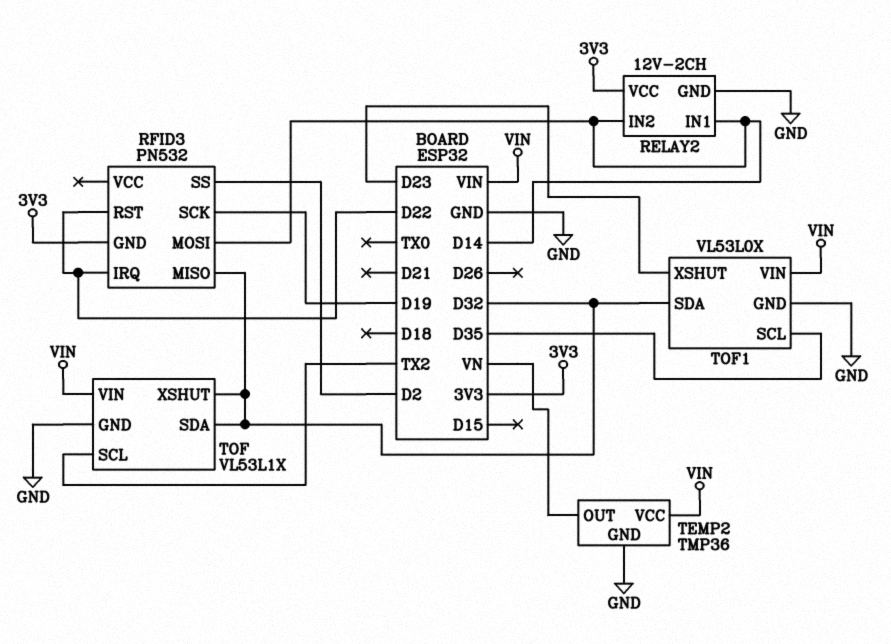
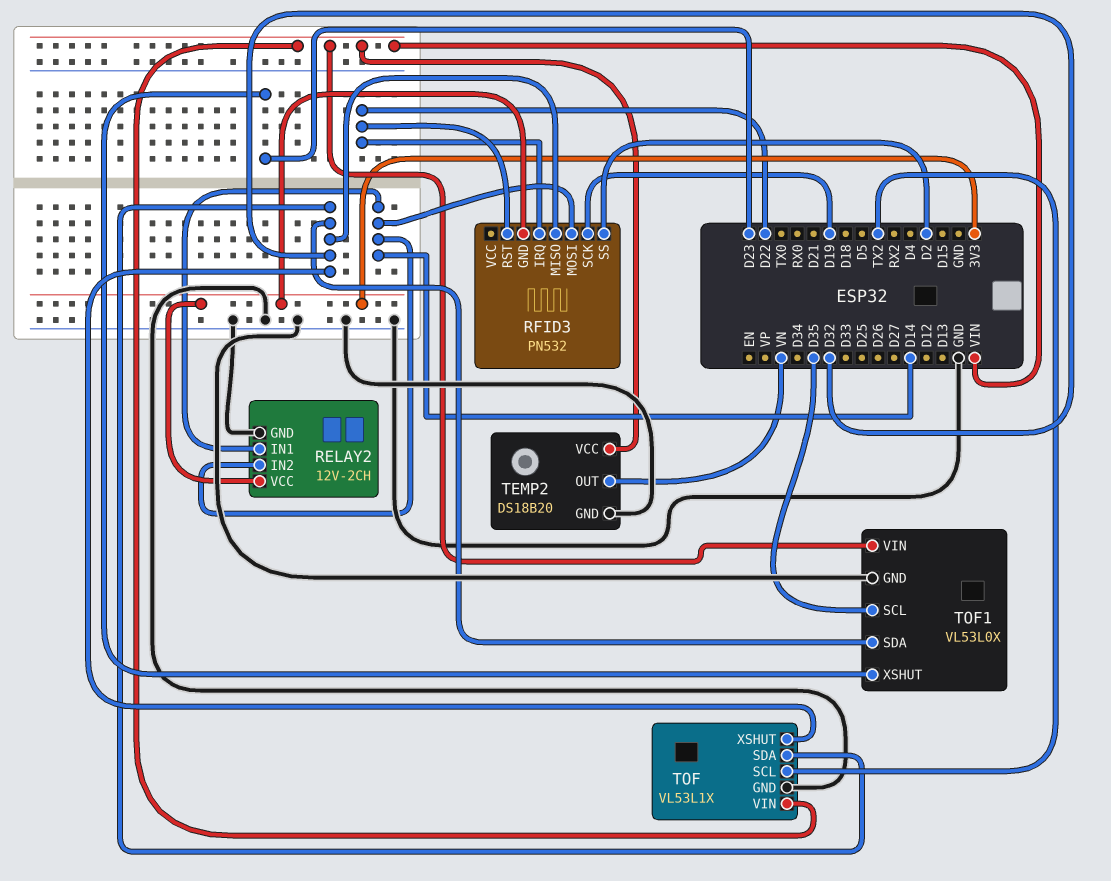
TEMP2: TMP36 -> DS18B20

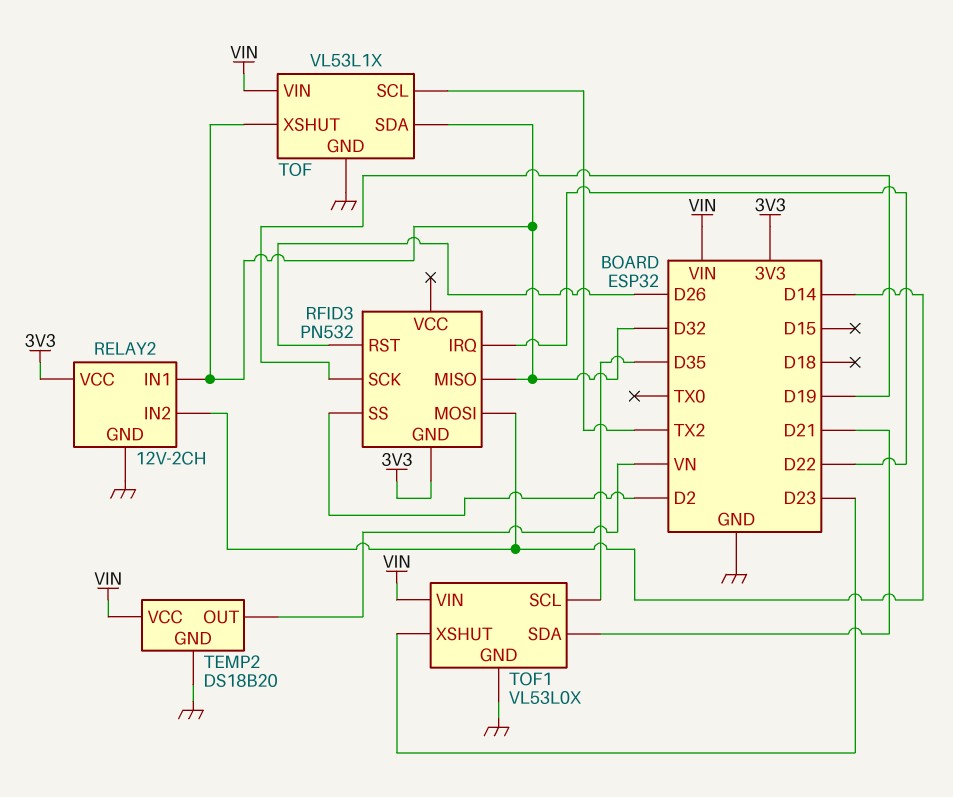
RELAY2 pin IN1: D14 -> D32
RFID3 pin RST: D22 -> D26
TOF1 pin SDA: D32 -> D21

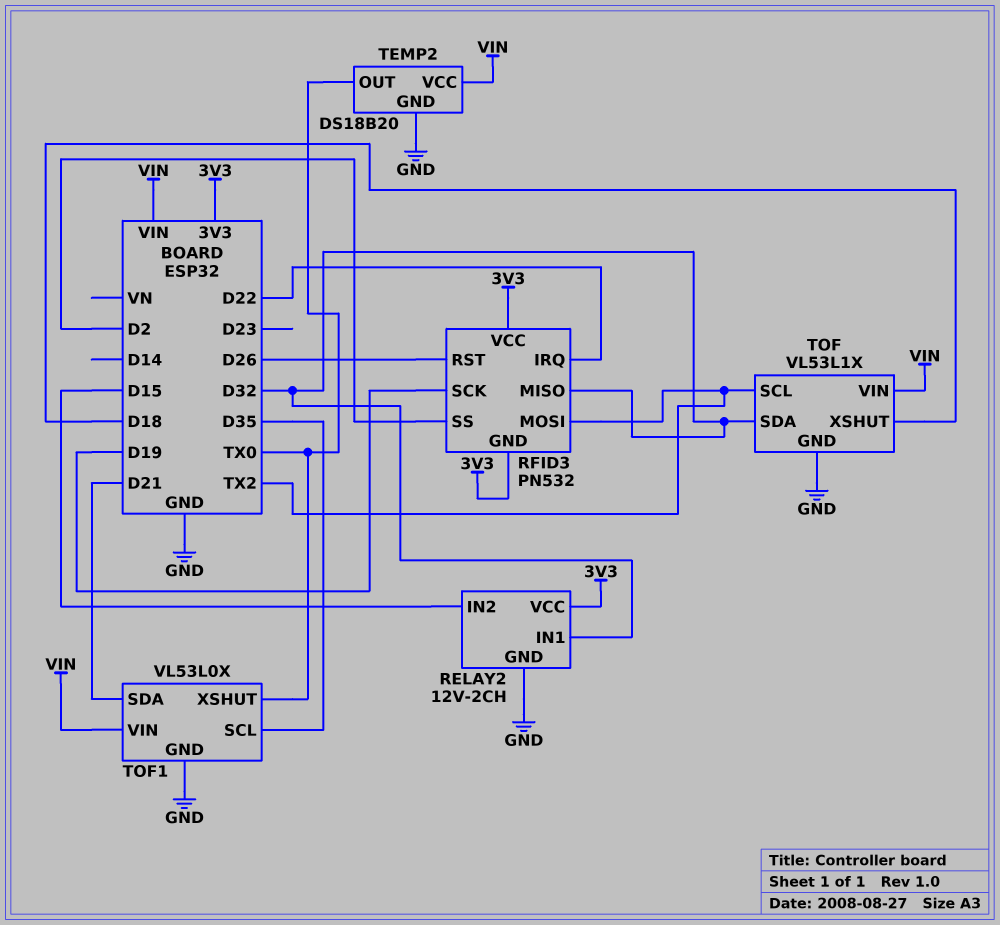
RELAY2 pin IN2: D14 -> D15
RFID3 pin MOSI: D14 -> TX2
RFID3 pin VCC: none -> 3V3
TEMP2 pin OUT: VN -> TX0
TOF pin XSHUT: D32 -> D18
TOF1 pin XSHUT: D23 -> TX0

